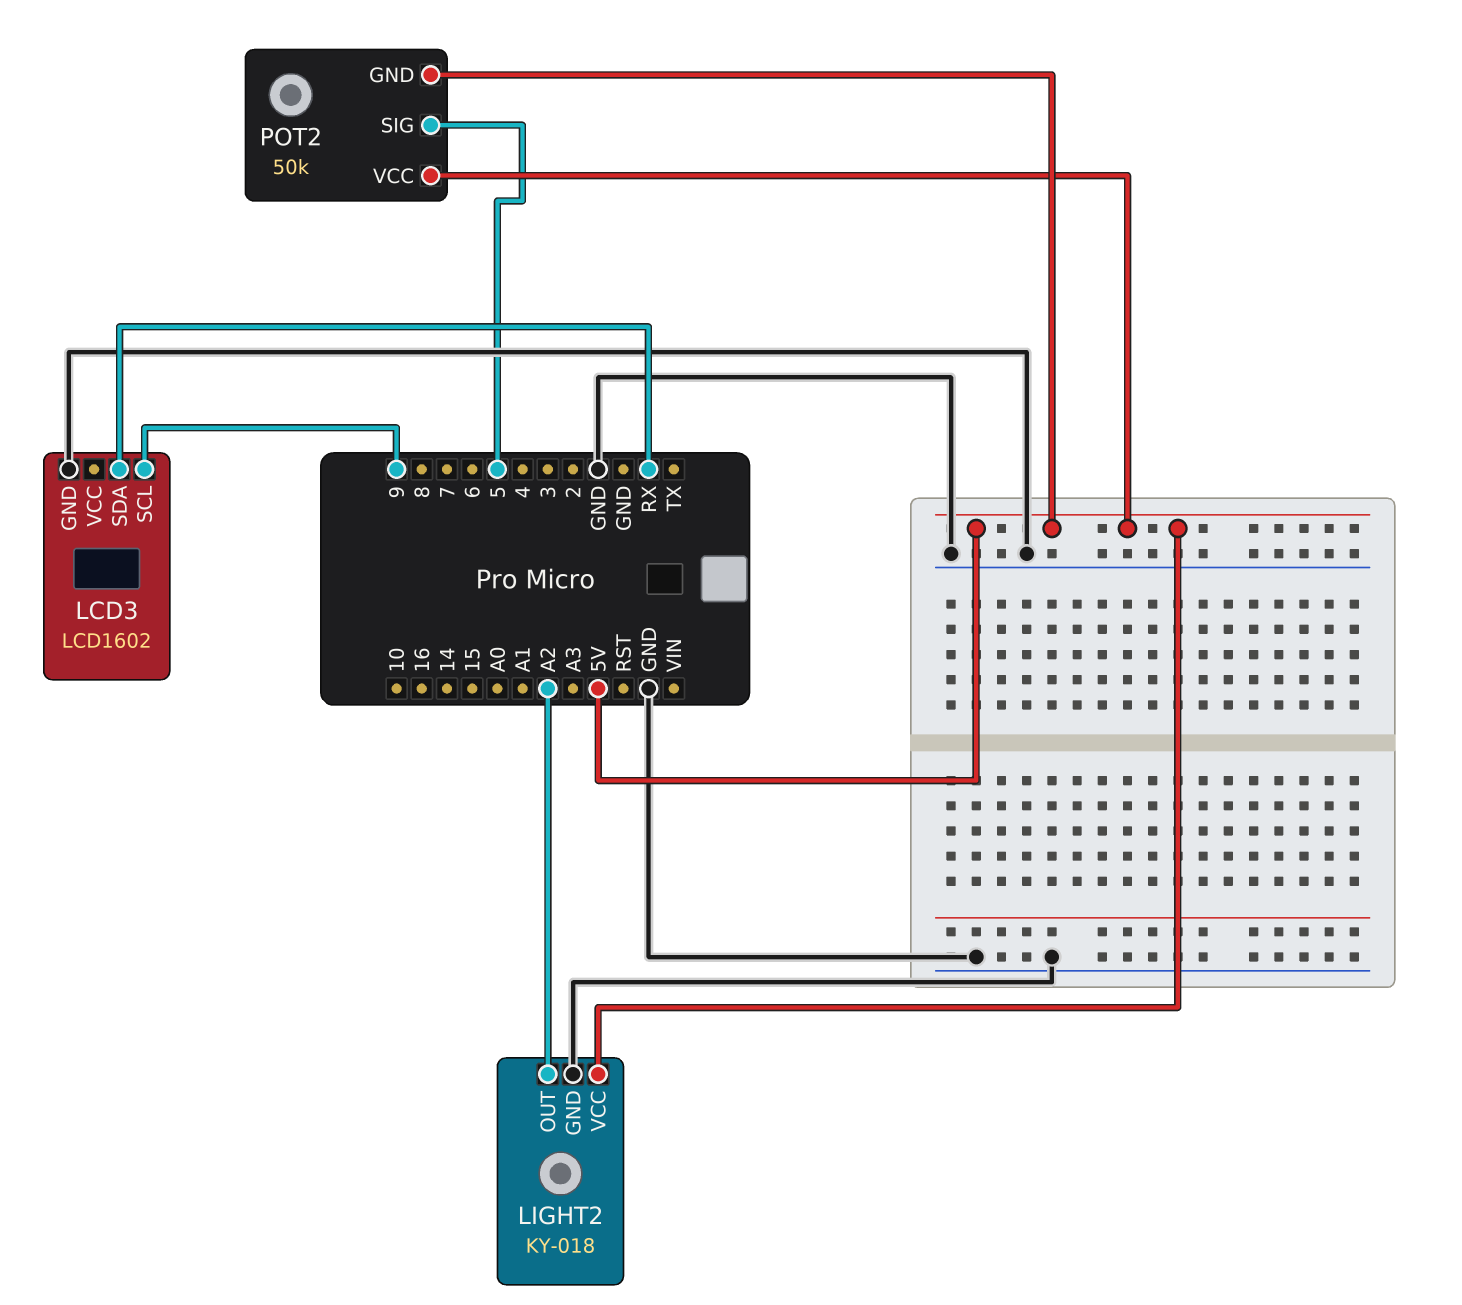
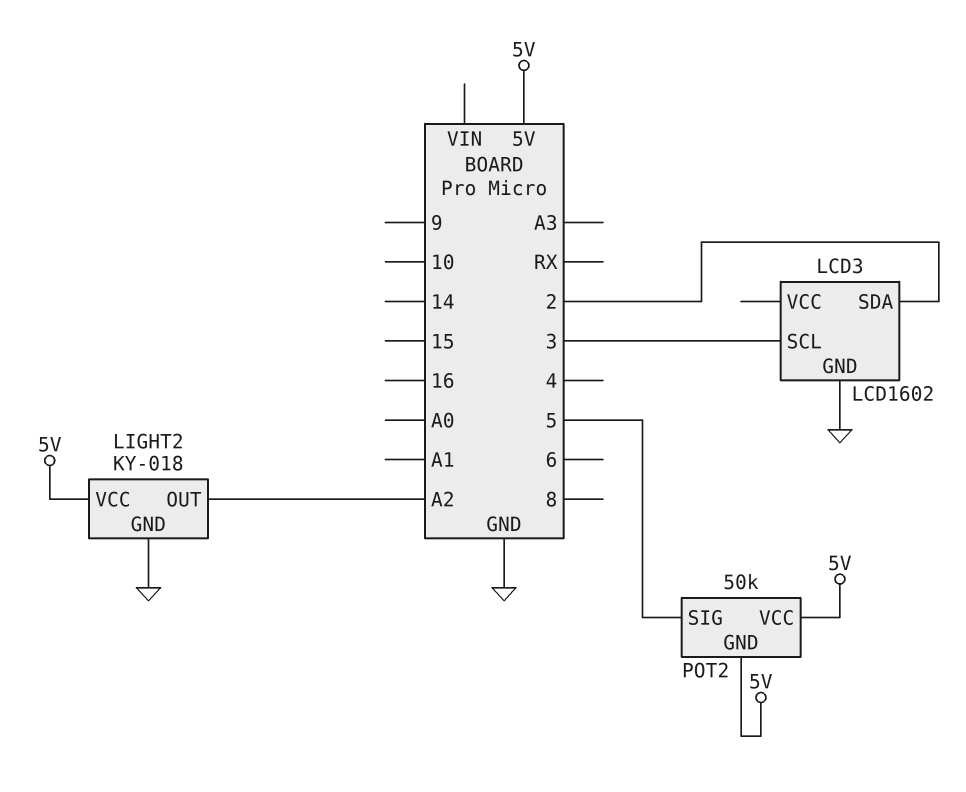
LCD3 pin SCL: 9 -> 3
LCD3 pin SDA: RX -> 2

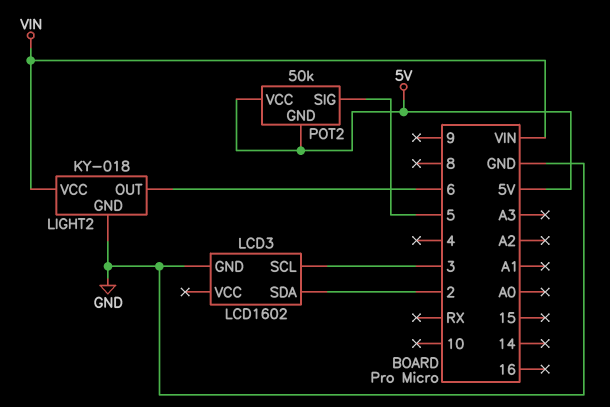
LIGHT2 pin OUT: A2 -> 6
LIGHT2 pin VCC: 5V -> VIN

